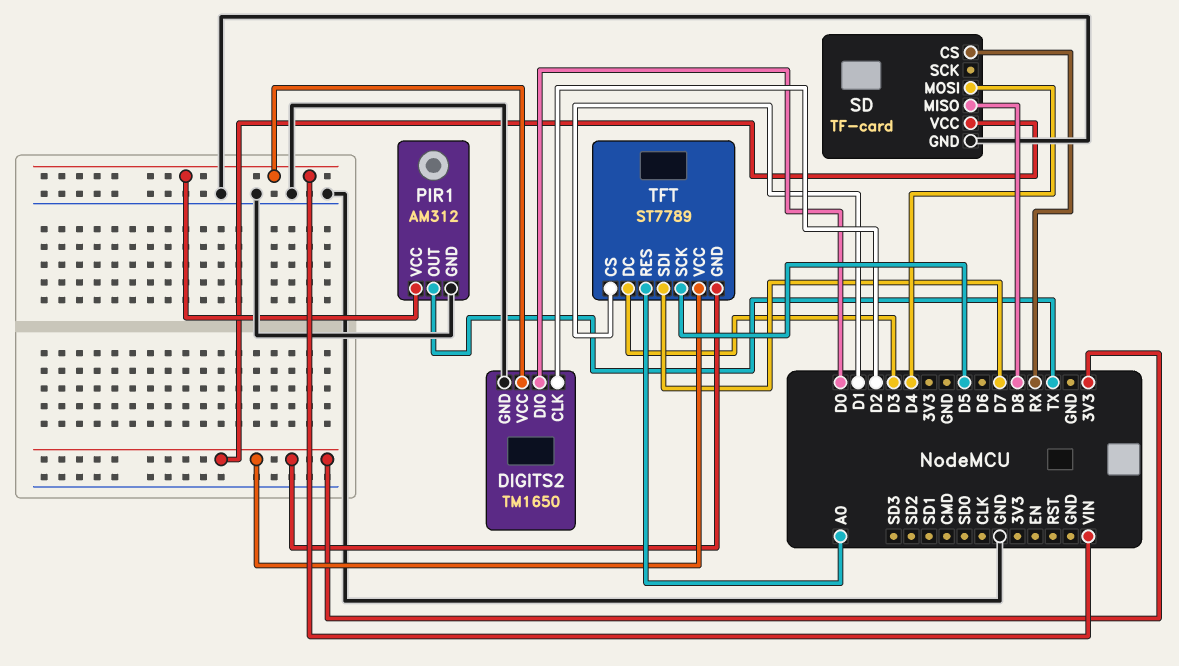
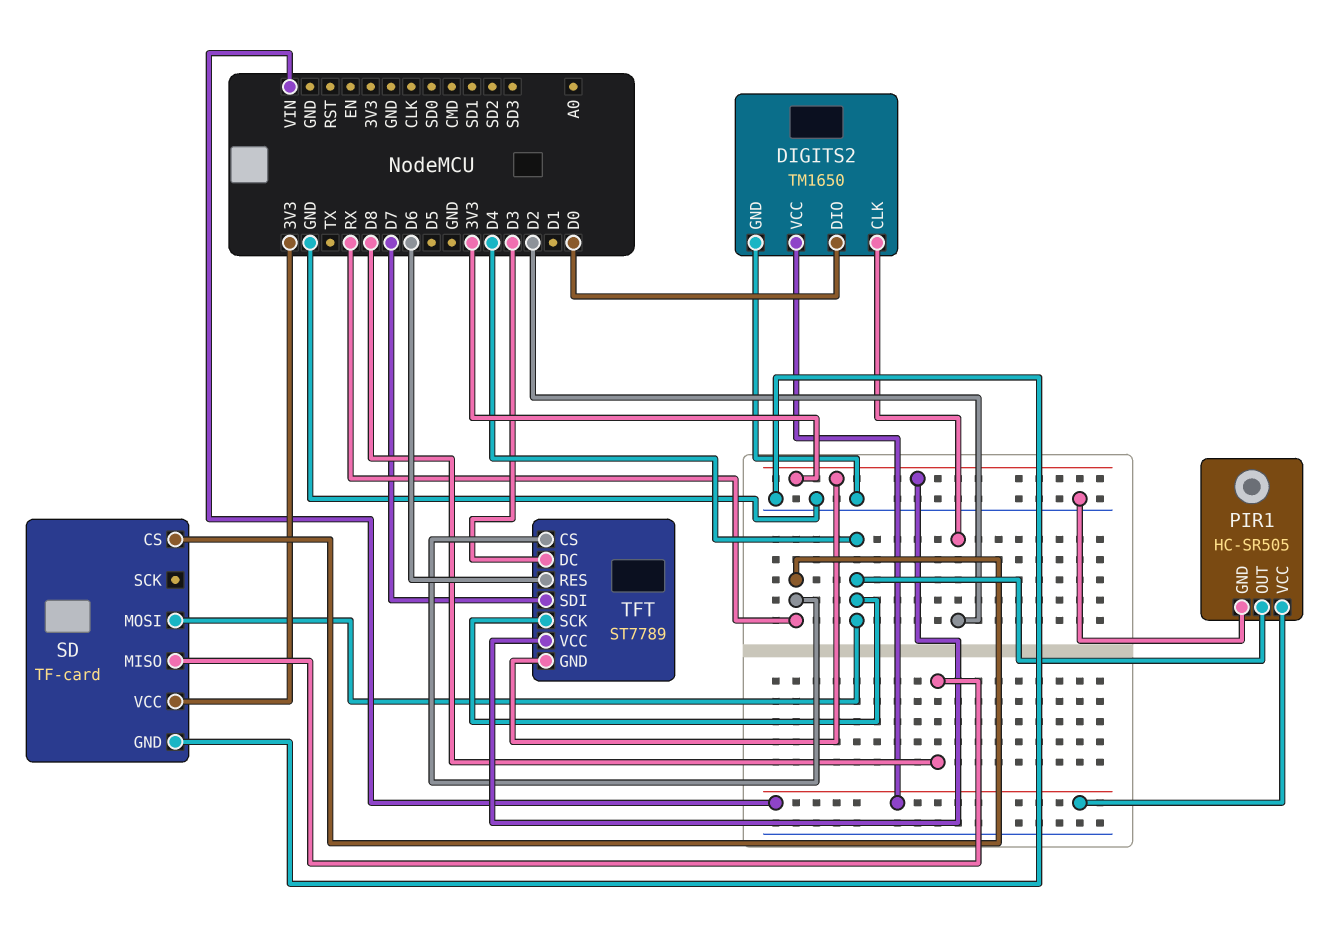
PIR1: AM312 -> HC-SR505
PIR1 pin OUT: TX -> D4
TFT pin CS: D1 -> RX
TFT pin RES: A0 -> D6
TFT pin SCK: D5 -> D4

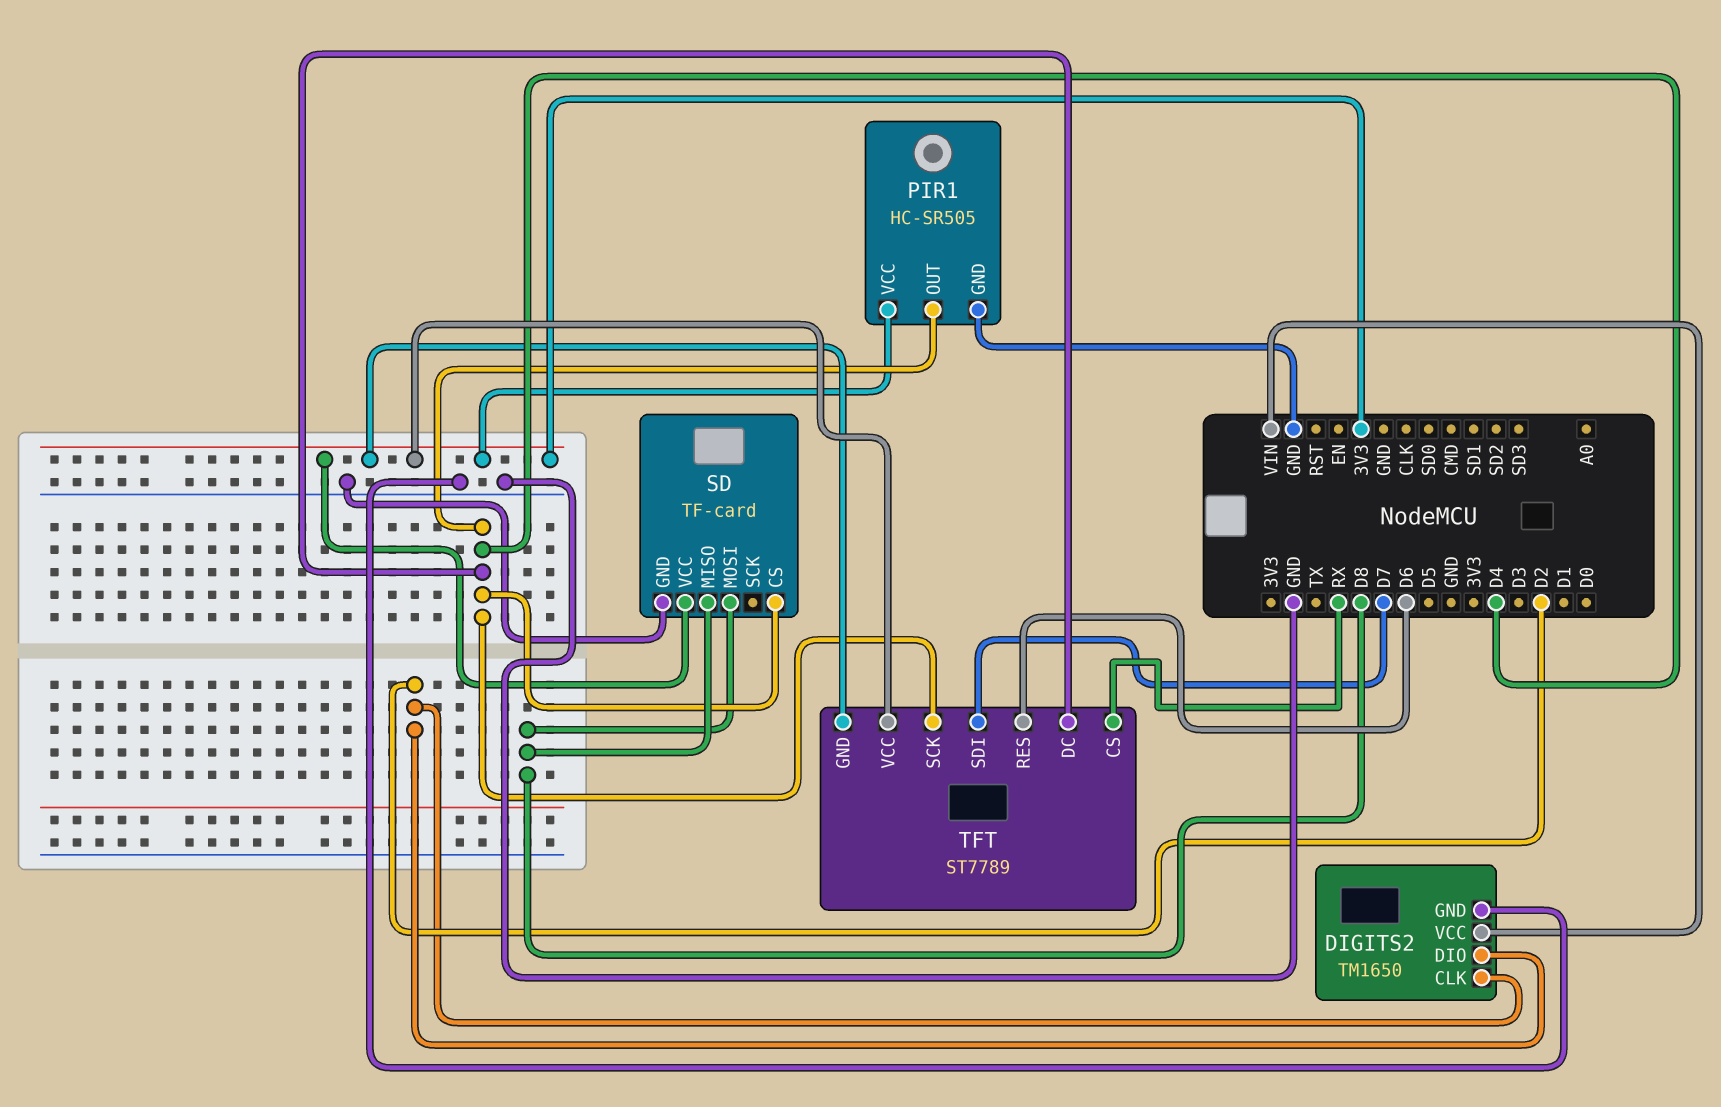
DIGITS2 pin DIO: D0 -> D2
PIR1 pin VCC: VIN -> 3V3
SD pin CS: RX -> D4
SD pin MOSI: D4 -> D8
TFT pin DC: D3 -> D4

